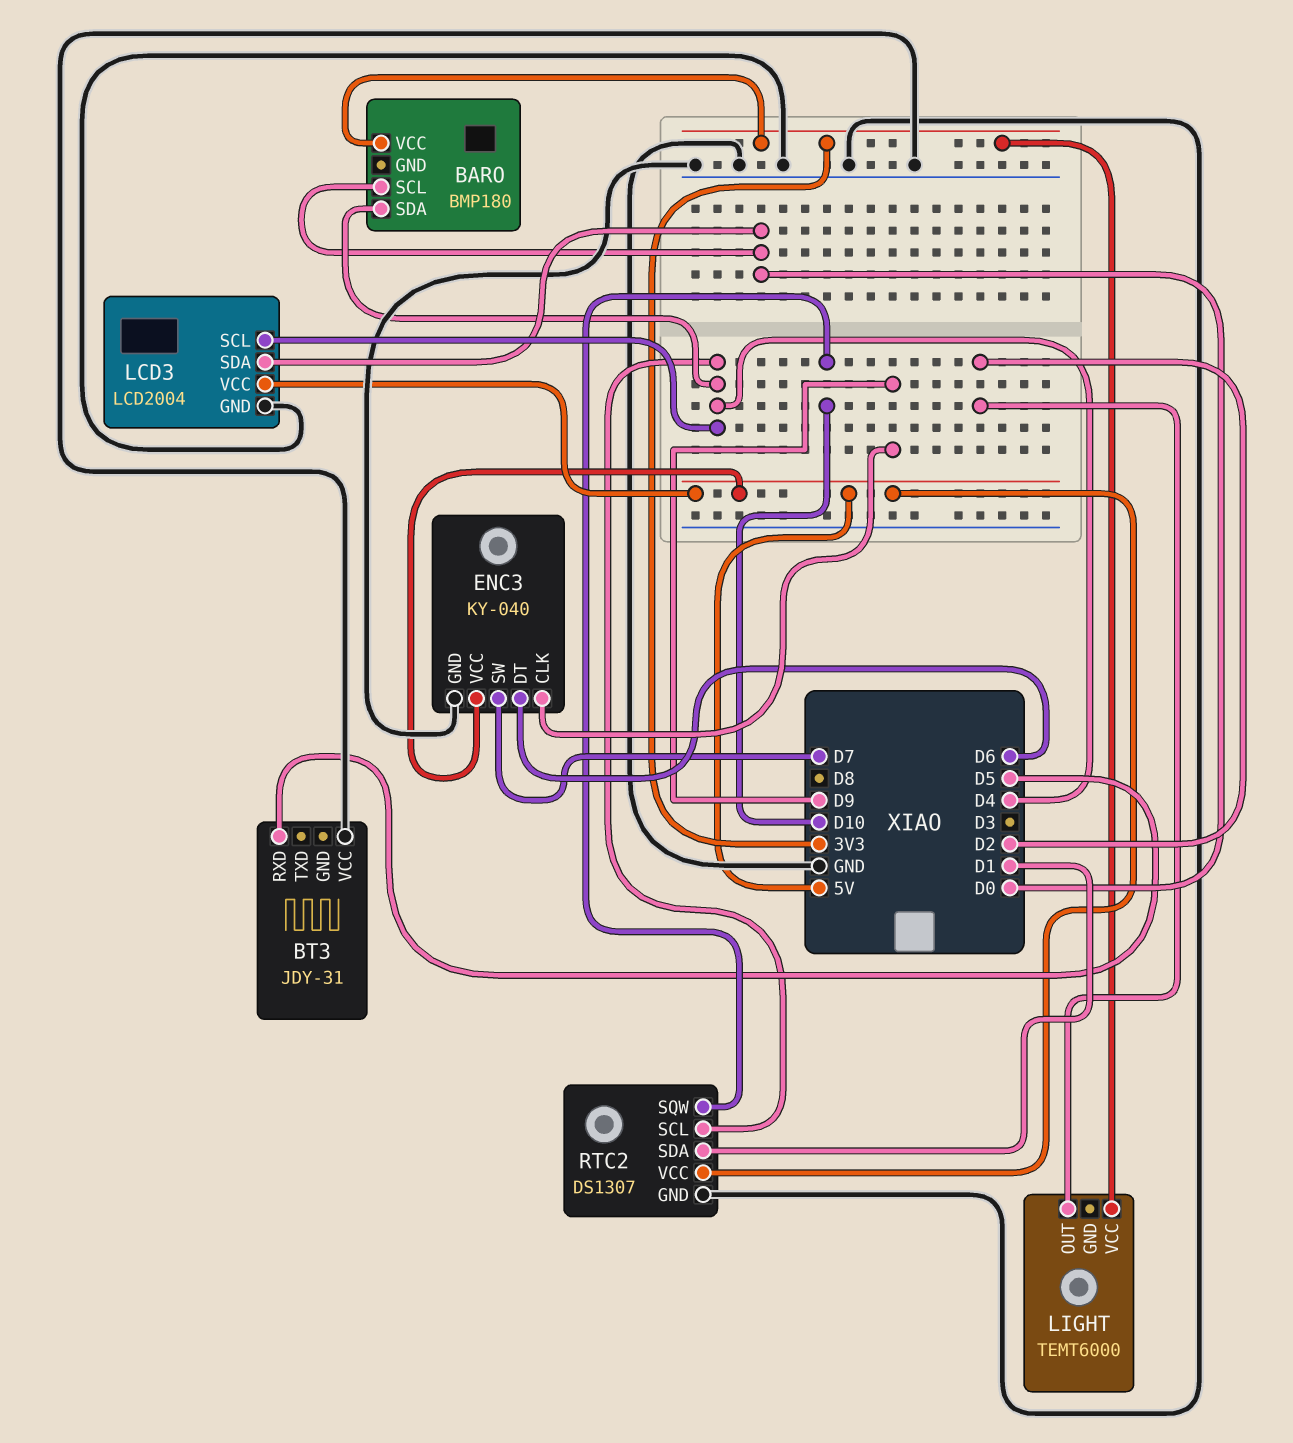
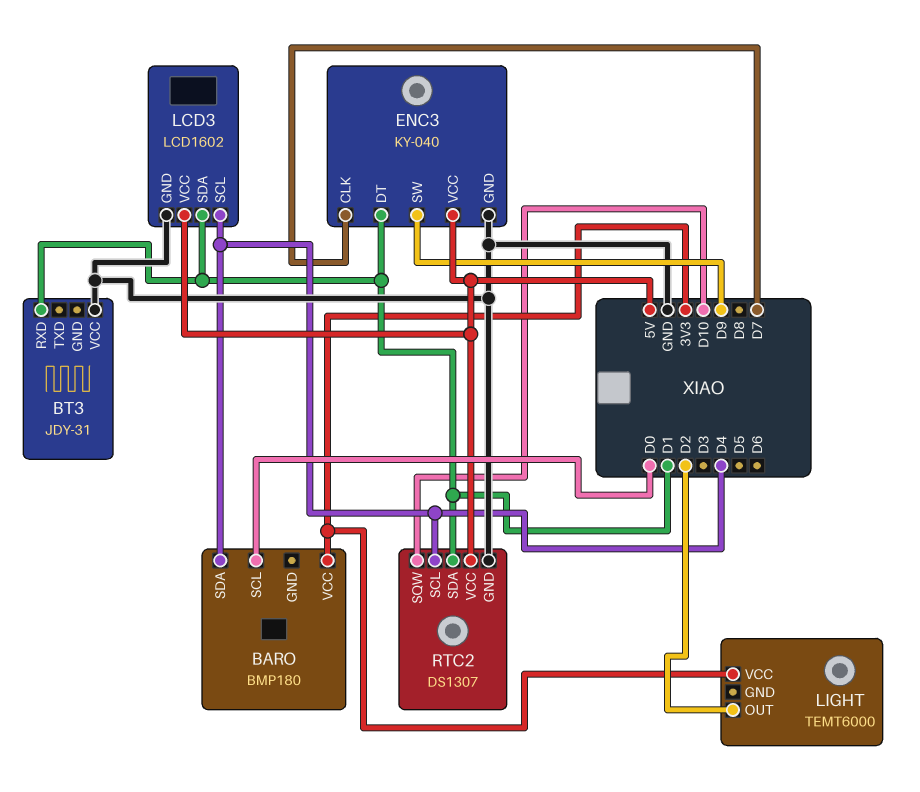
BT3 pin RXD: D5 -> D1
ENC3 pin CLK: D9 -> D7
ENC3 pin DT: D6 -> D1
ENC3 pin SW: D7 -> D9
LCD3: LCD2004 -> LCD1602
LCD3 pin SDA: D0 -> D1

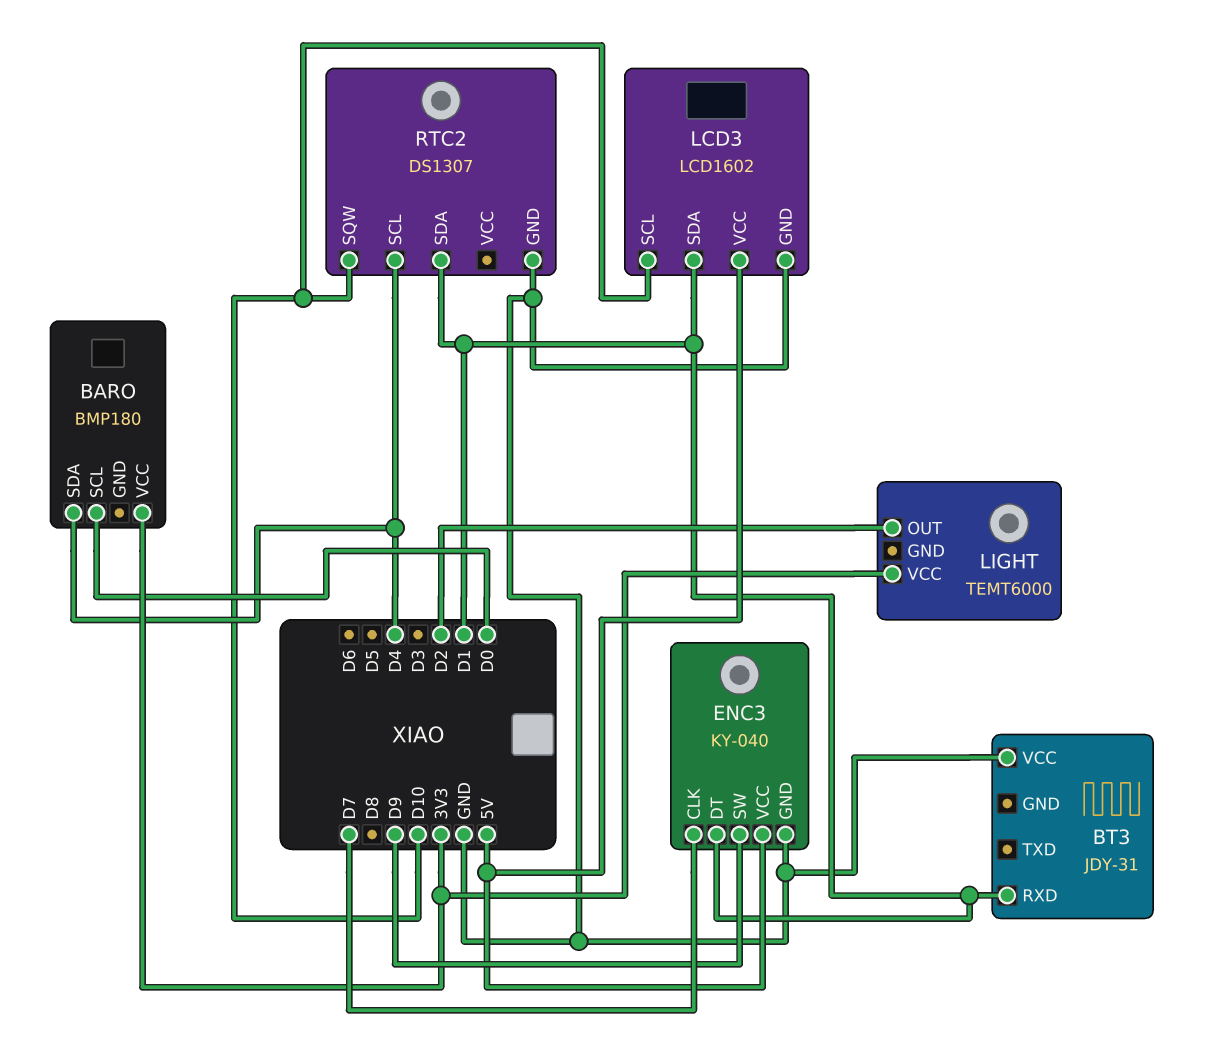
LCD3 pin SCL: D4 -> D10
RTC2 pin VCC: 5V -> none

